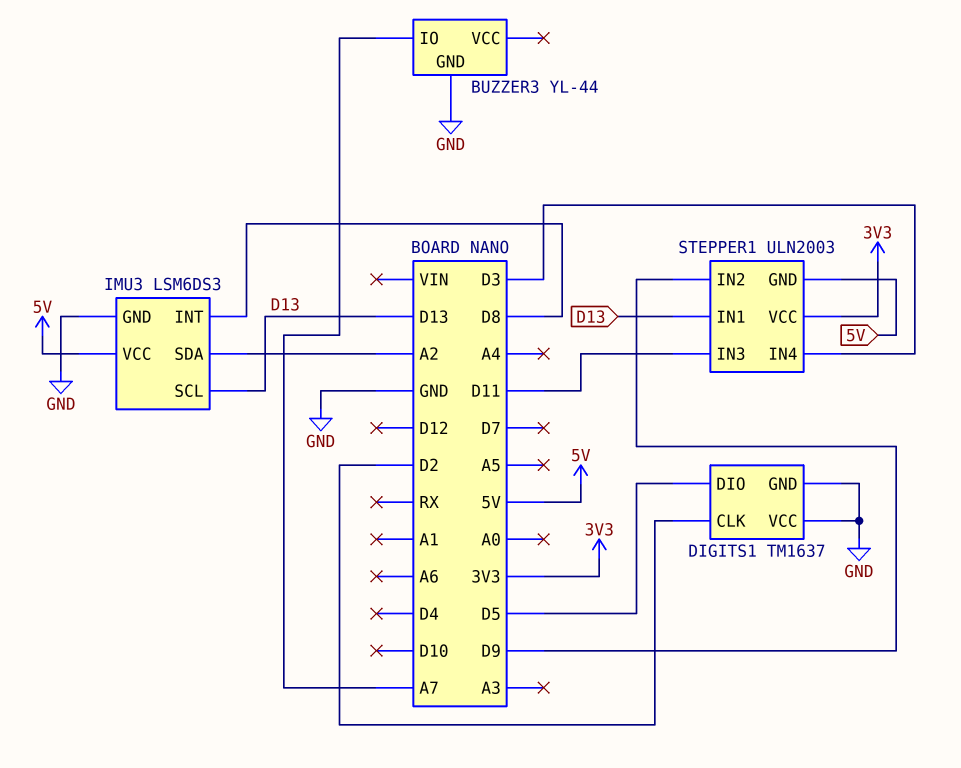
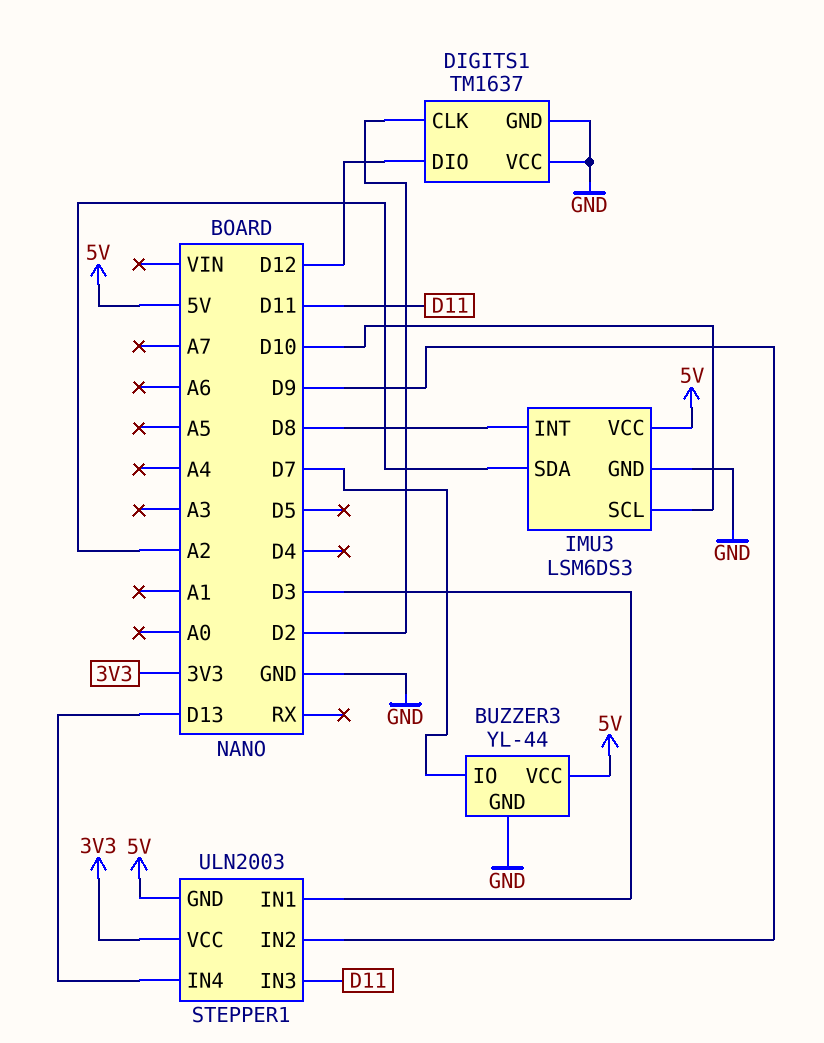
BUZZER3 pin IO: A7 -> D7
BUZZER3 pin VCC: none -> 5V
DIGITS1 pin DIO: D5 -> D12
IMU3 pin SCL: D13 -> D10
STEPPER1 pin IN1: D13 -> D3
STEPPER1 pin IN4: D3 -> D13

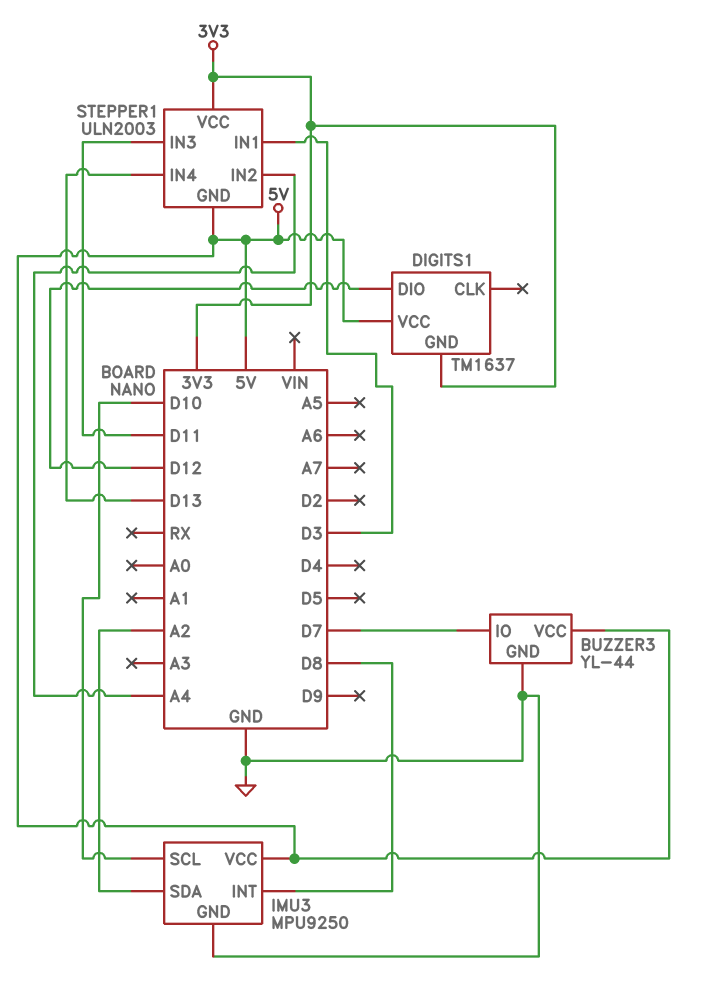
DIGITS1 pin CLK: D2 -> none
DIGITS1 pin GND: GND -> 3V3
DIGITS1 pin VCC: GND -> 5V
IMU3: LSM6DS3 -> MPU9250
STEPPER1 pin IN2: D9 -> A4

